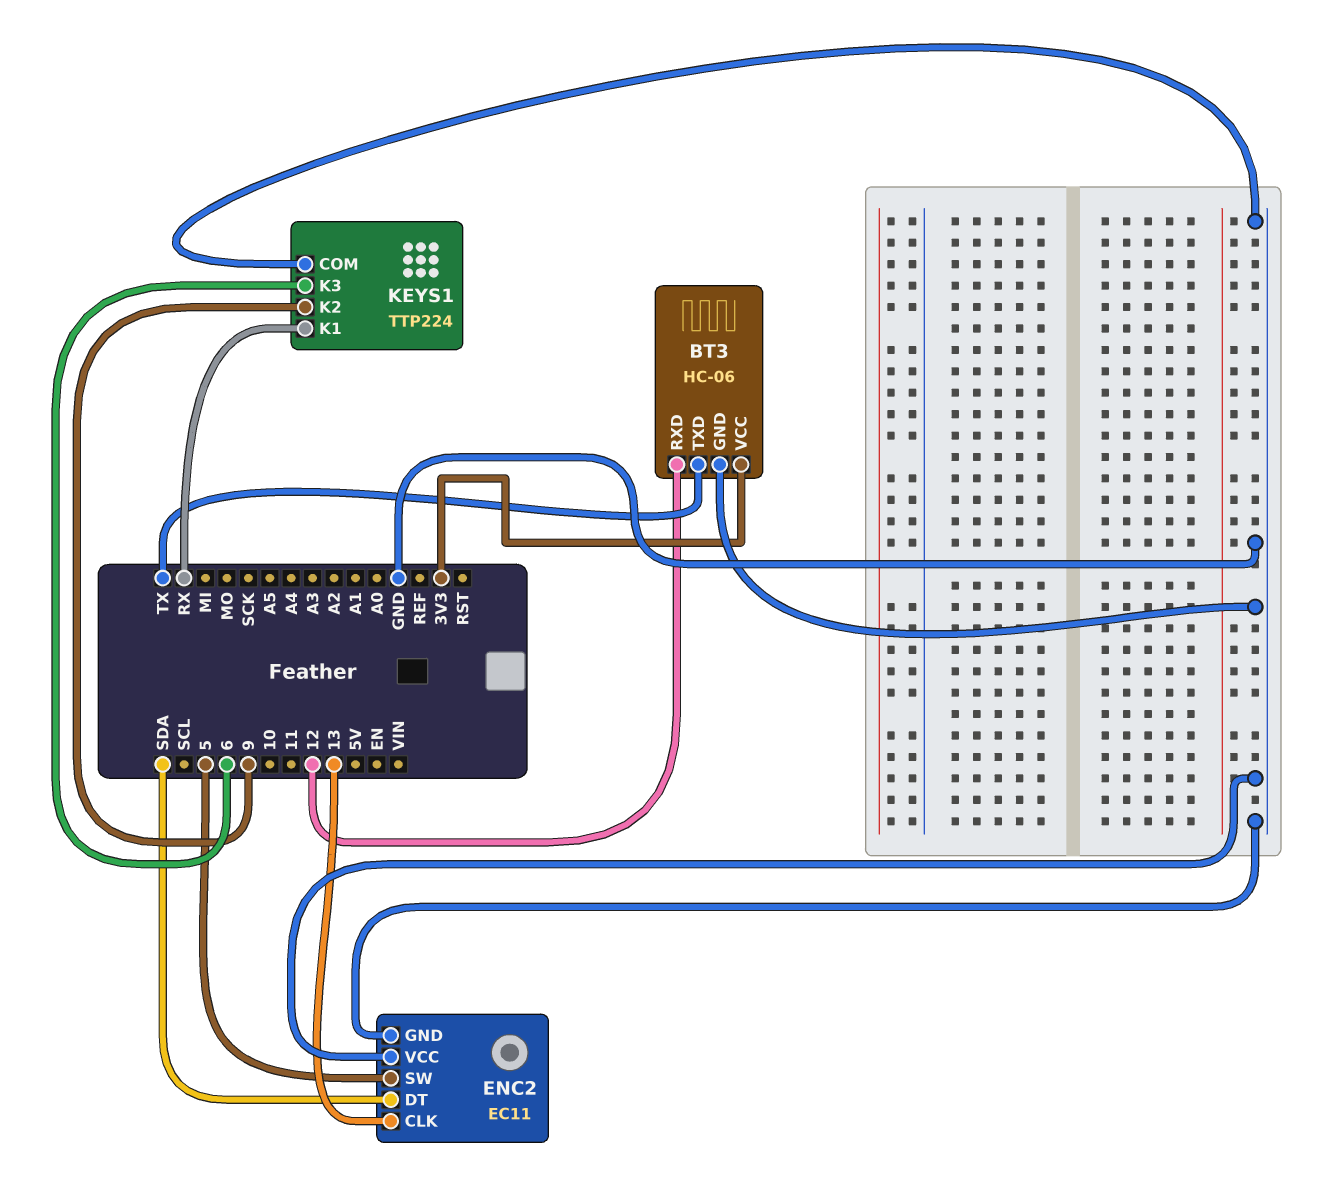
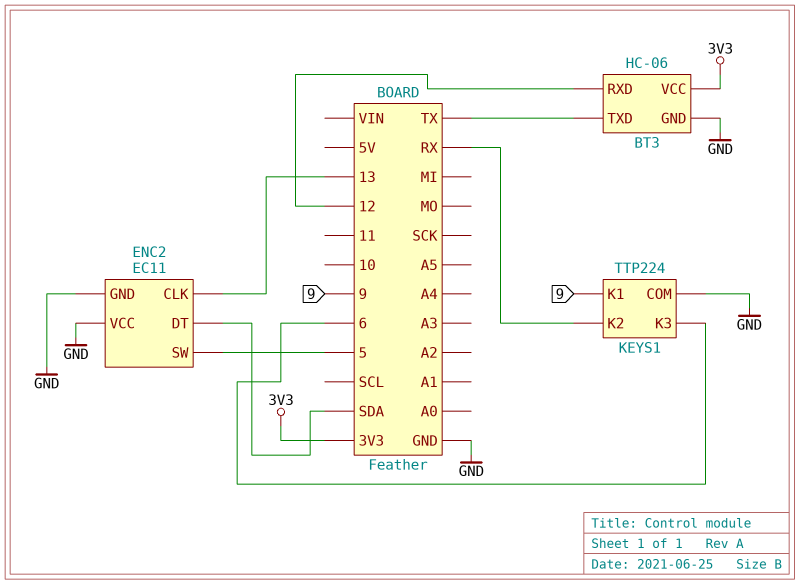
KEYS1 pin K1: RX -> 9
KEYS1 pin K2: 9 -> RX

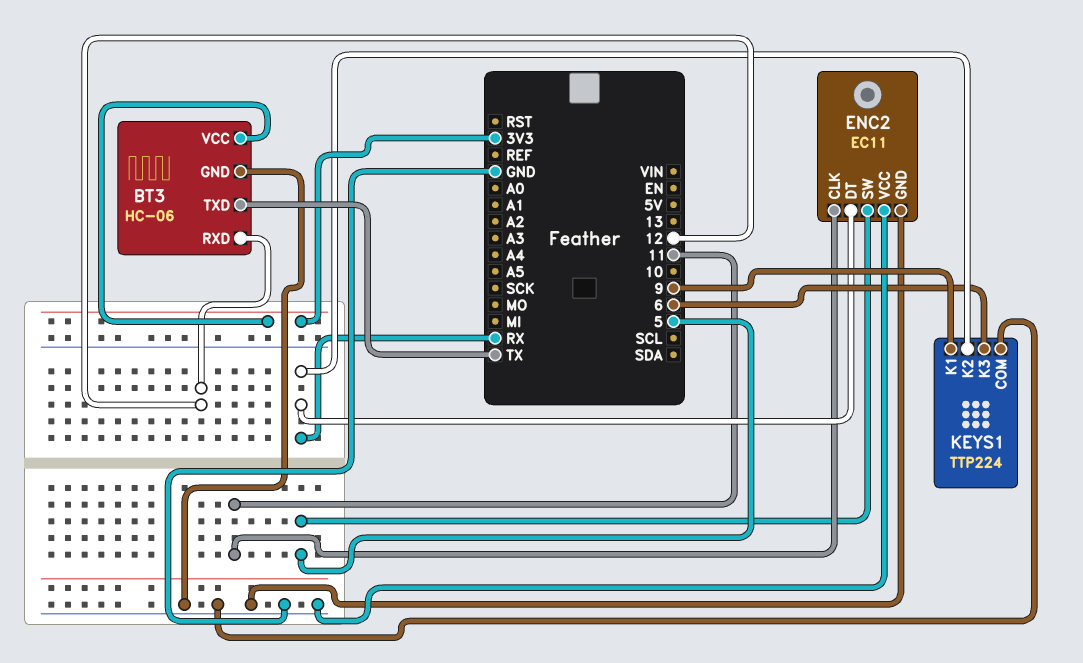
ENC2 pin CLK: 13 -> 11
ENC2 pin DT: SDA -> RX

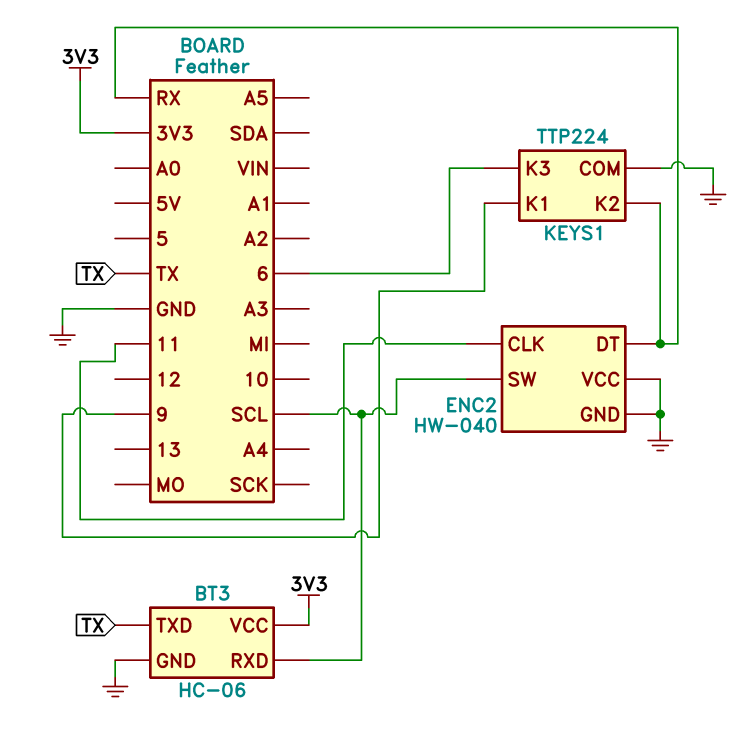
BT3 pin RXD: 12 -> SCL
ENC2: EC11 -> HW-040
ENC2 pin SW: 5 -> SCL

